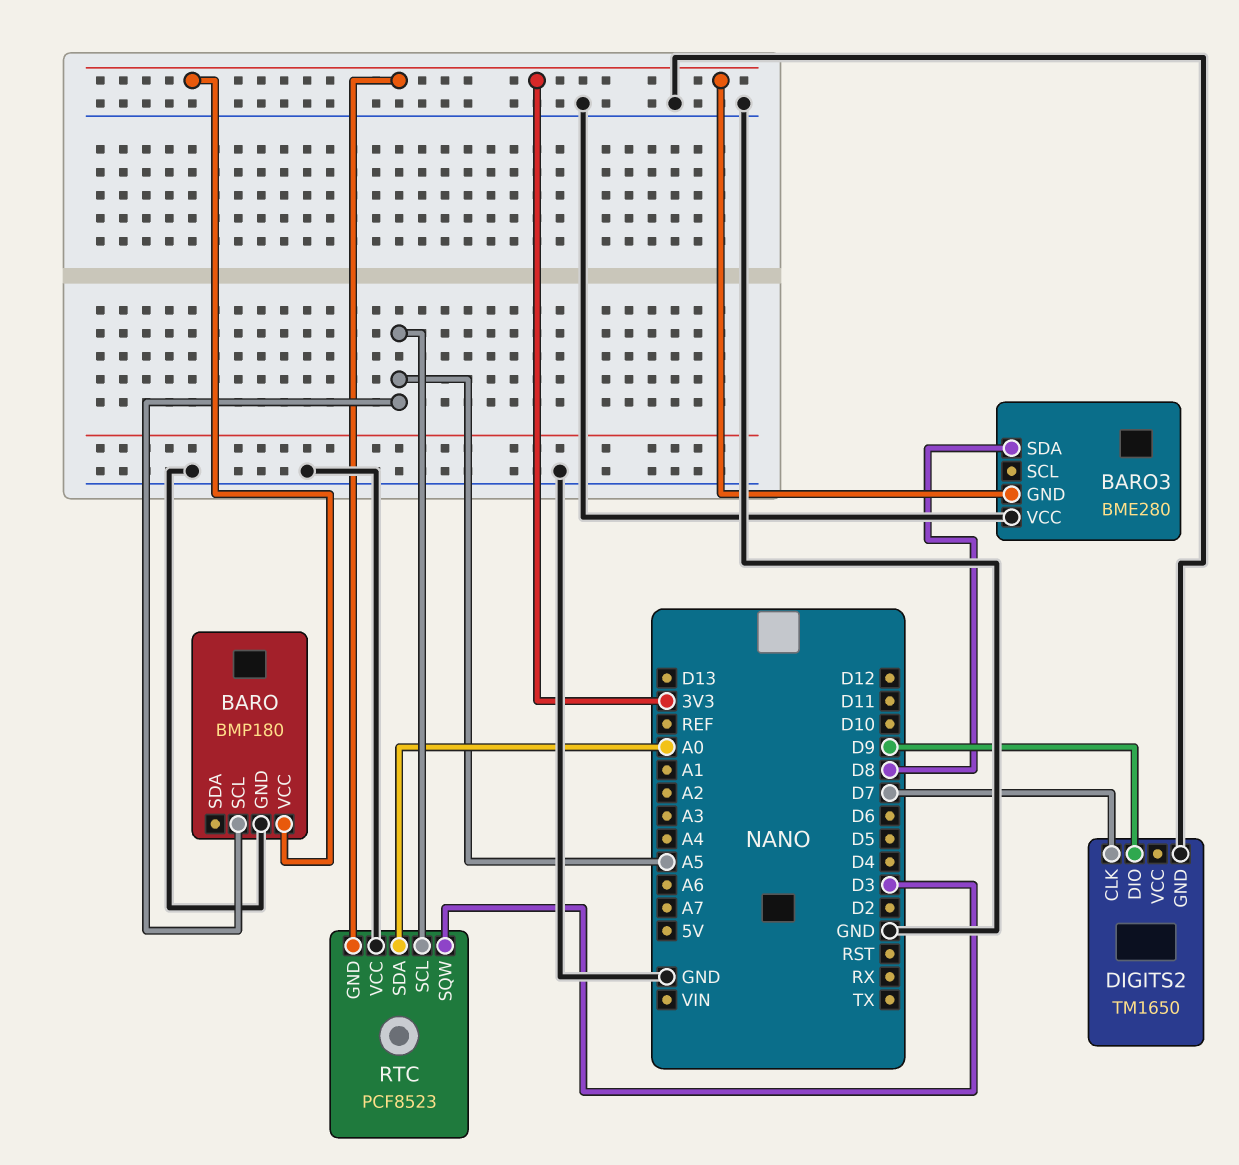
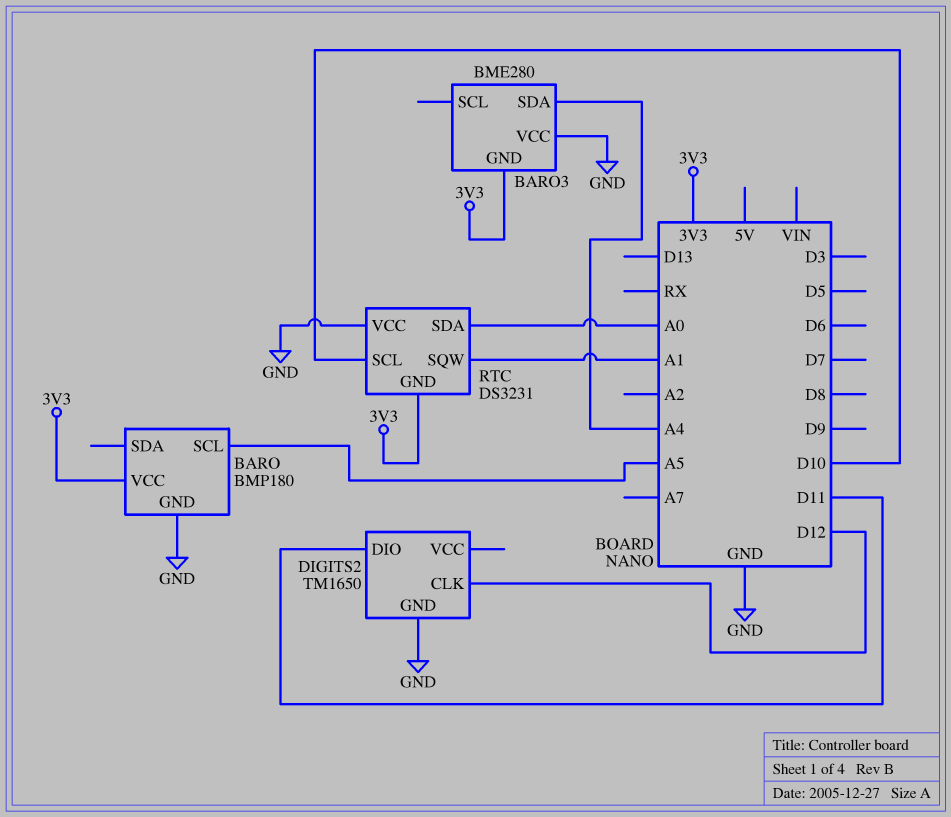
BARO3 pin SDA: D8 -> A4
DIGITS2 pin CLK: D7 -> D12
DIGITS2 pin DIO: D9 -> D11
RTC: PCF8523 -> DS3231
RTC pin SCL: A5 -> D10
RTC pin SQW: D3 -> A1

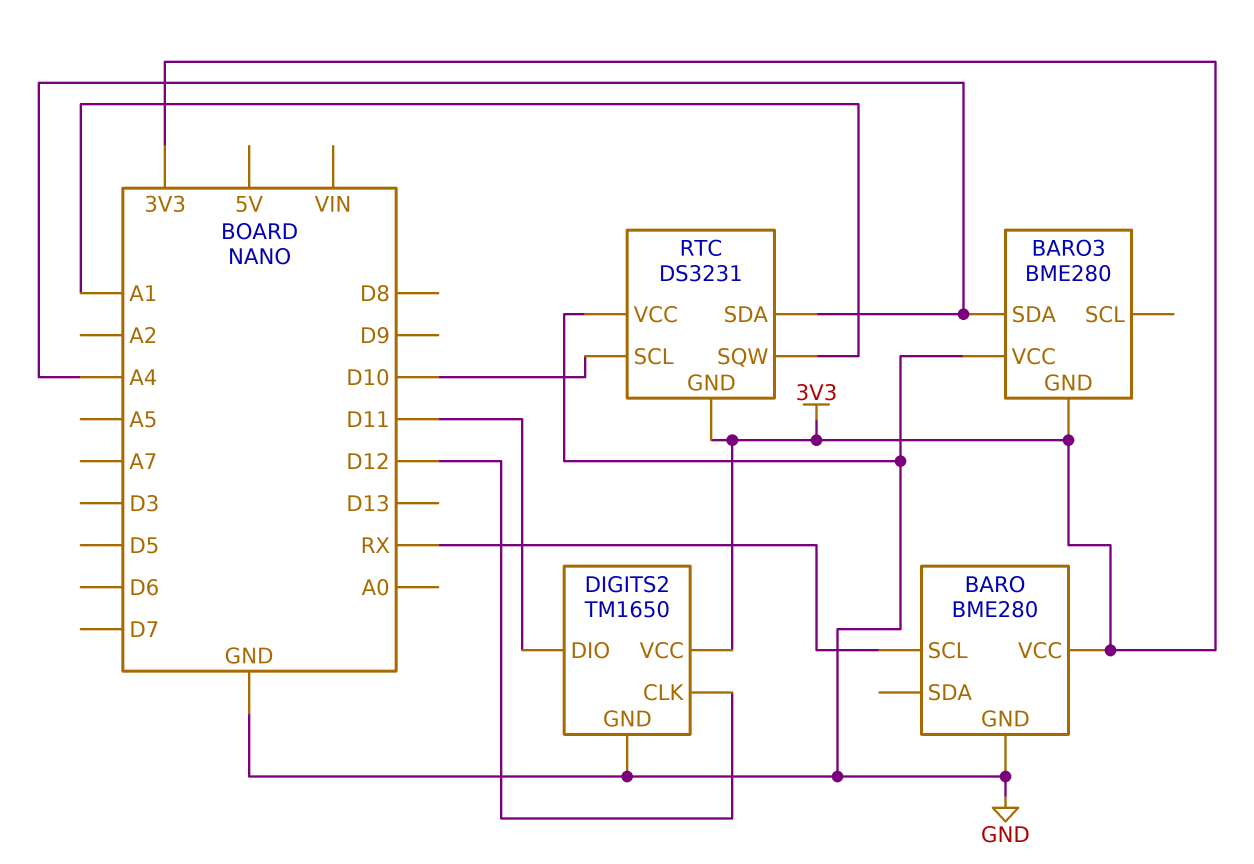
BARO: BMP180 -> BME280
BARO pin SCL: A5 -> RX
DIGITS2 pin VCC: none -> 3V3
RTC pin SDA: A0 -> A4

